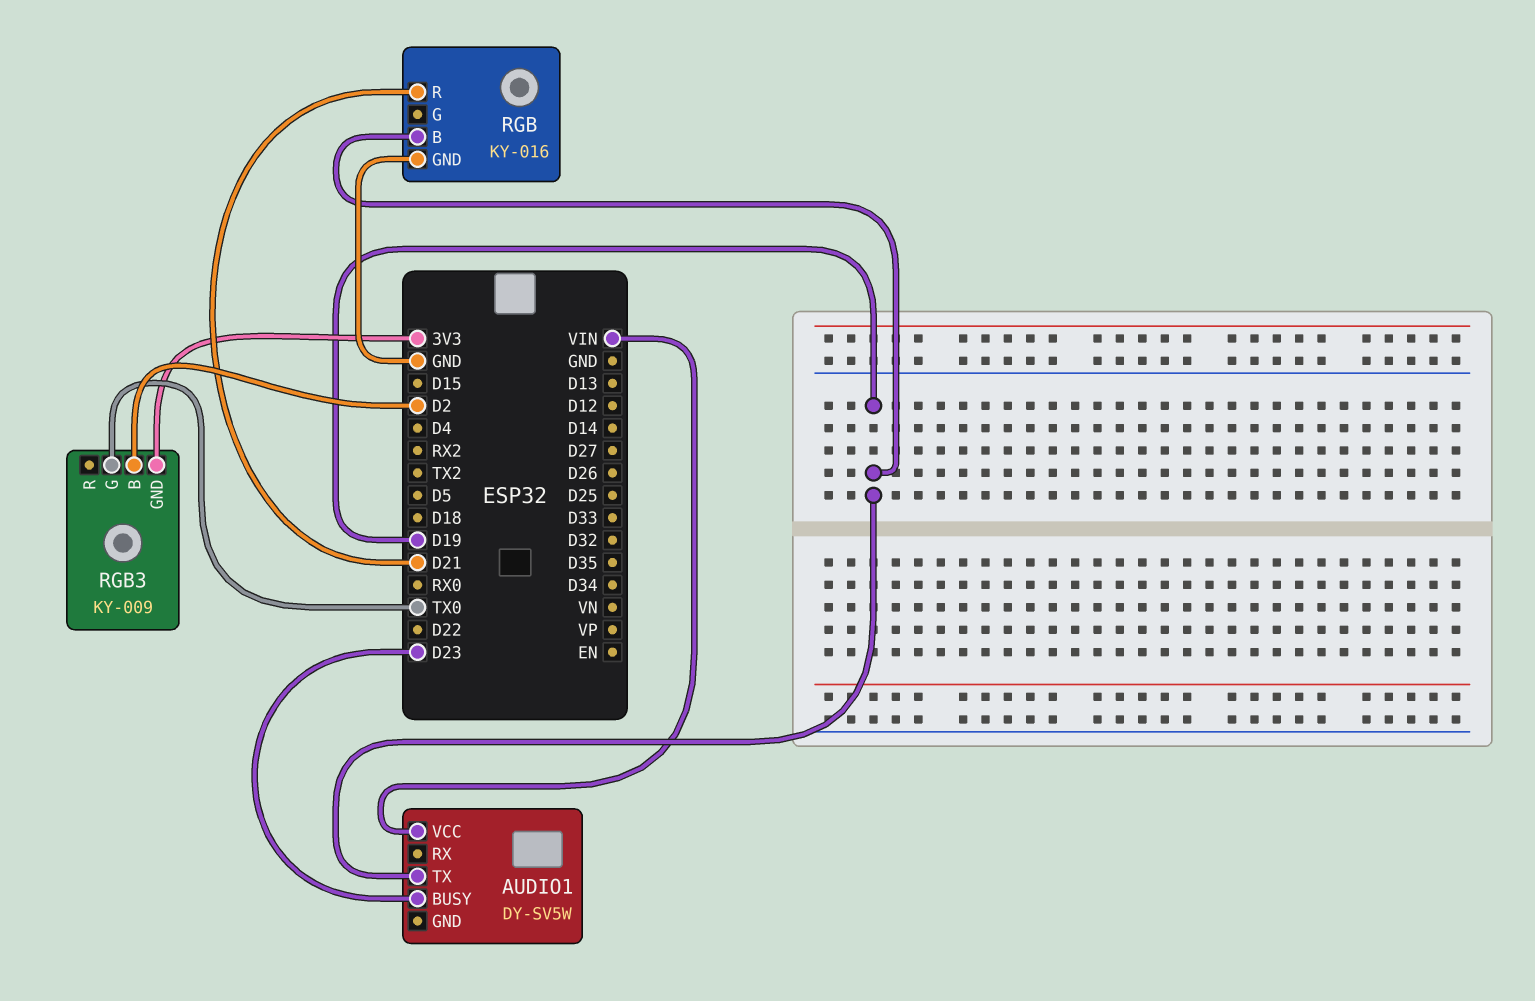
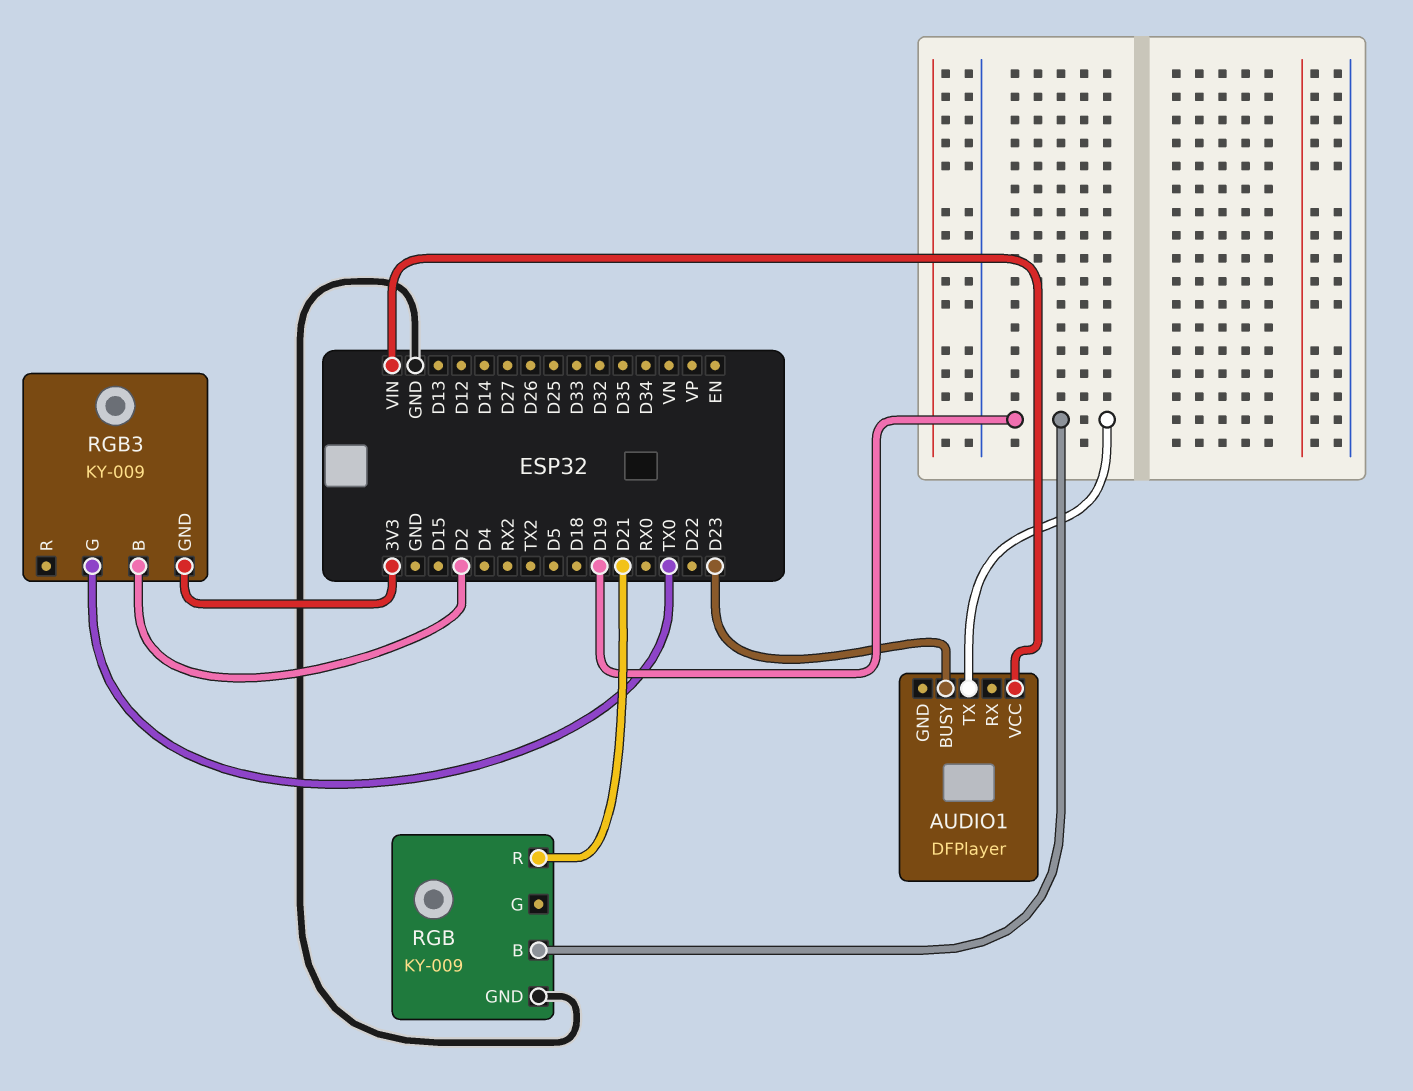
AUDIO1: DY-SV5W -> DFPlayer
RGB: KY-016 -> KY-009

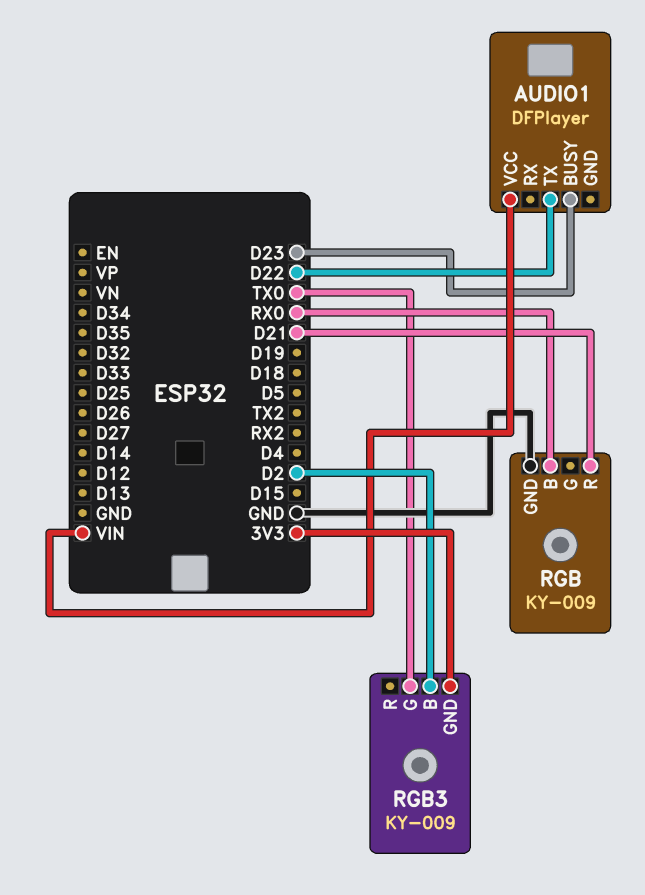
AUDIO1 pin TX: D19 -> D22
RGB pin B: D19 -> RX0

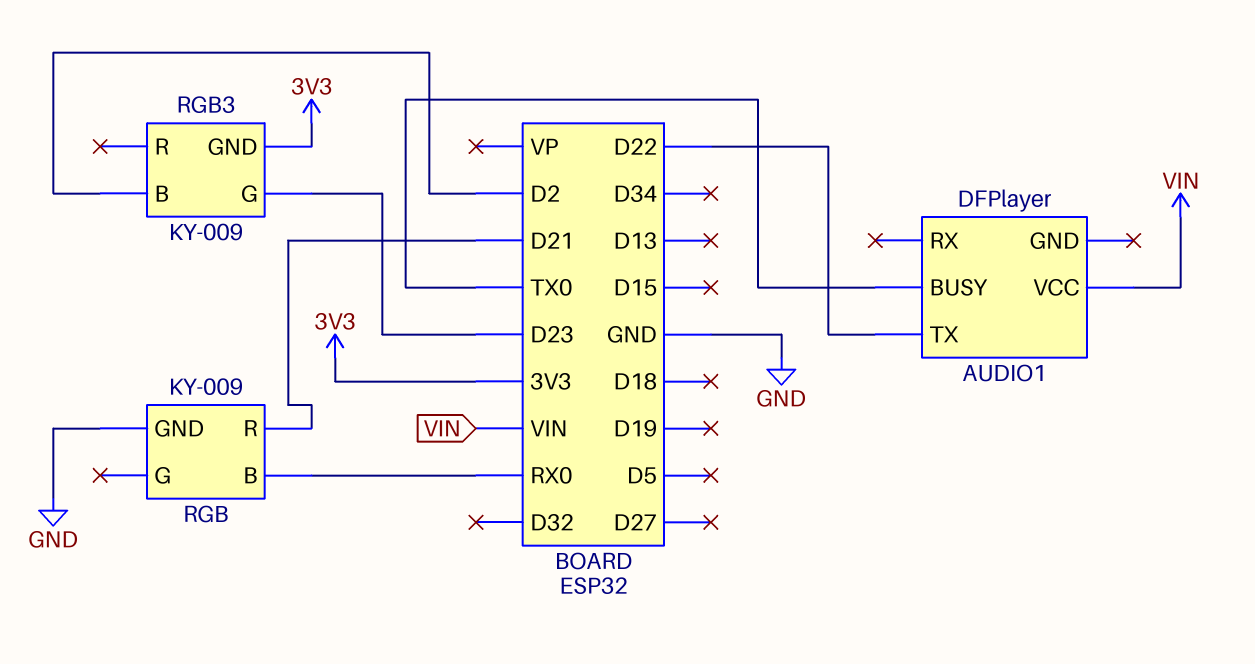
AUDIO1 pin BUSY: D23 -> TX0
RGB3 pin G: TX0 -> D23

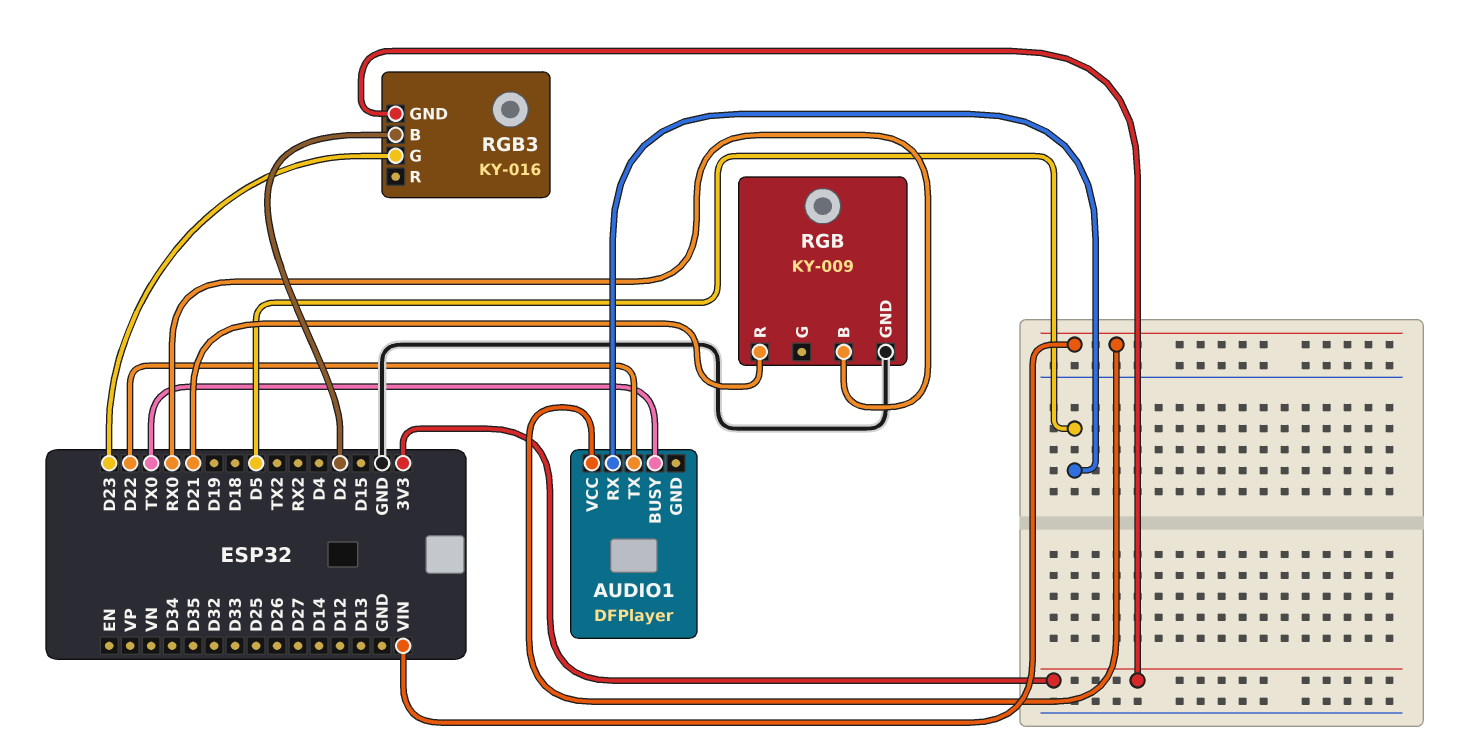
AUDIO1 pin RX: none -> D5
RGB3: KY-009 -> KY-016

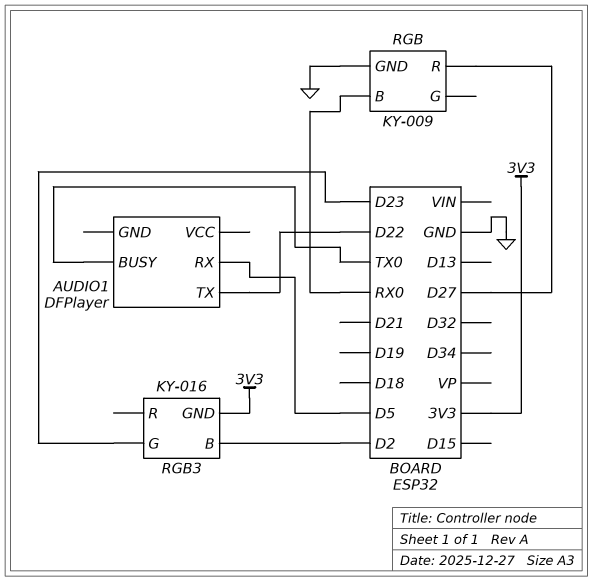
AUDIO1 pin VCC: VIN -> none
RGB pin R: D21 -> D27

